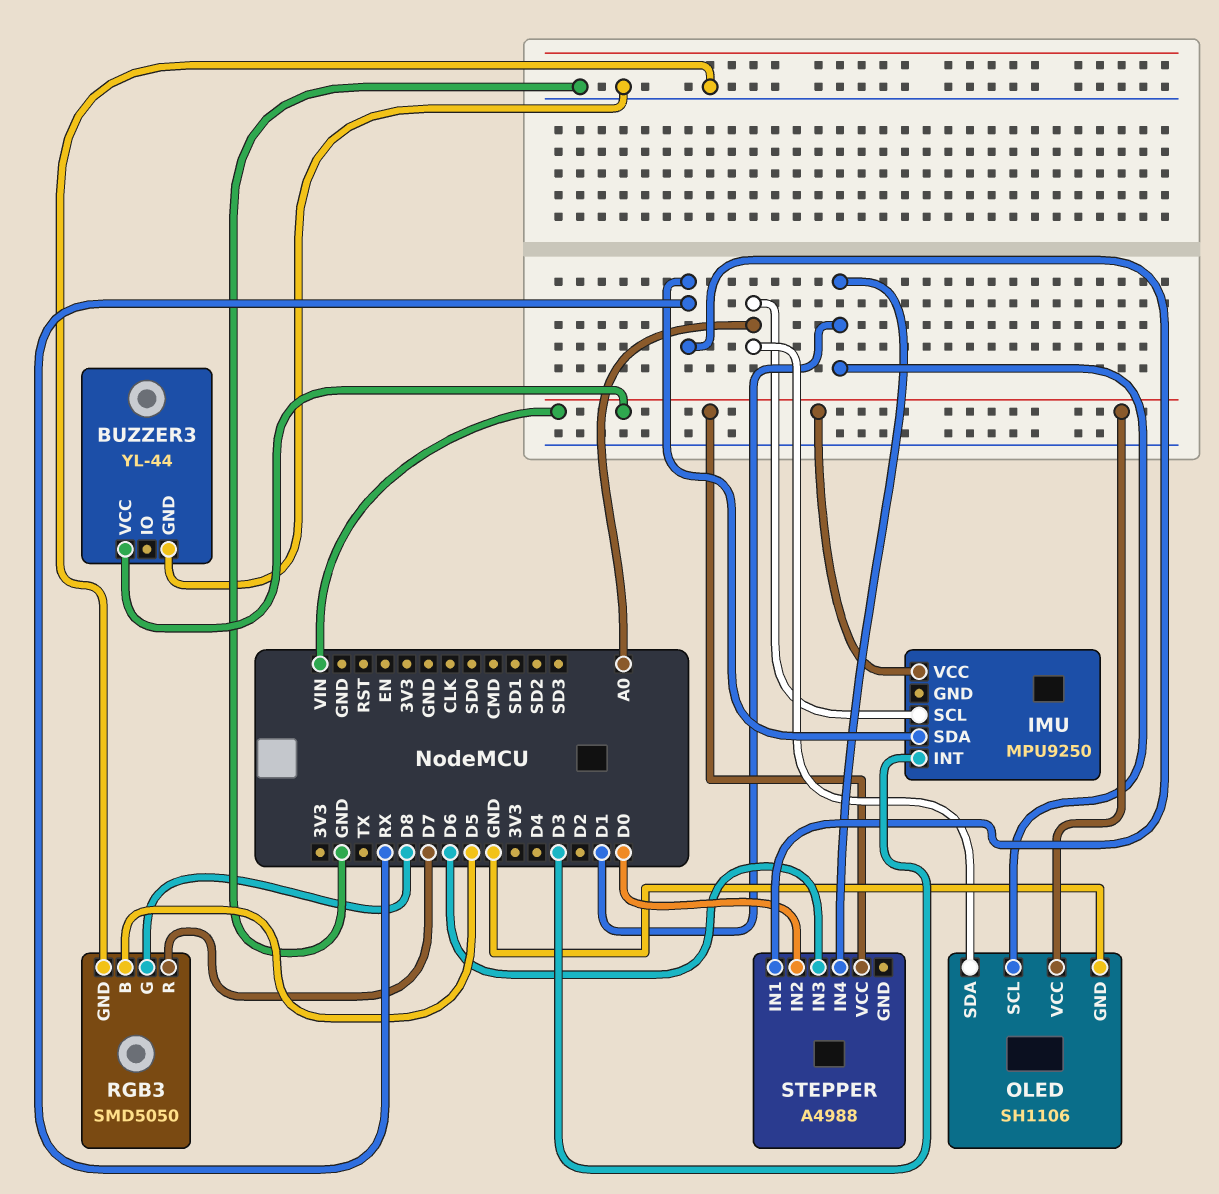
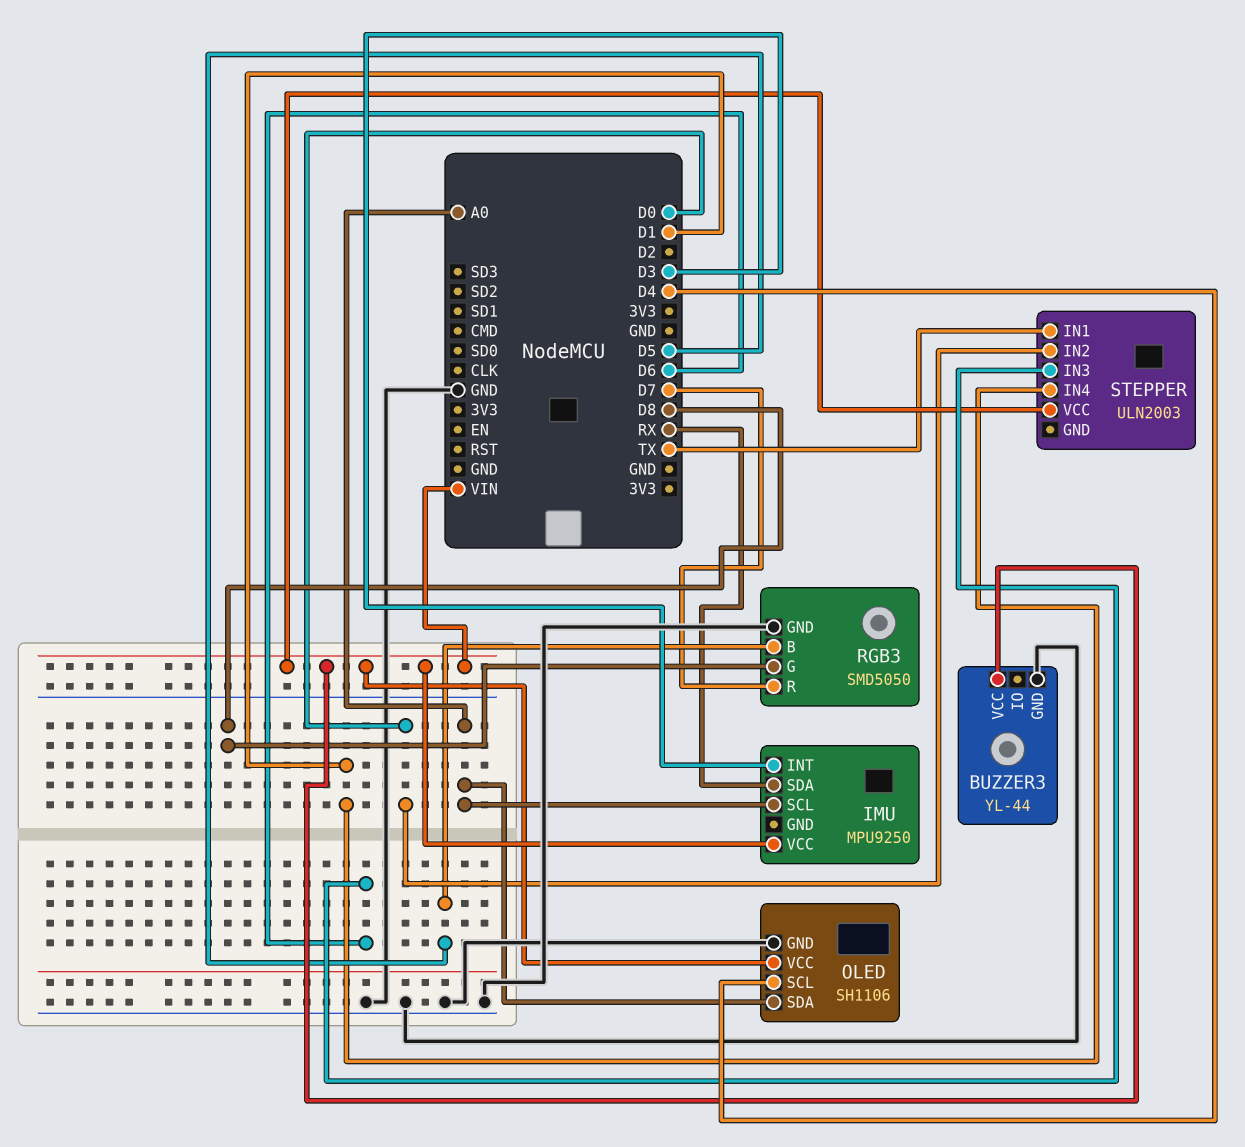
OLED pin SCL: D1 -> D4
STEPPER: A4988 -> ULN2003
STEPPER pin IN1: RX -> TX

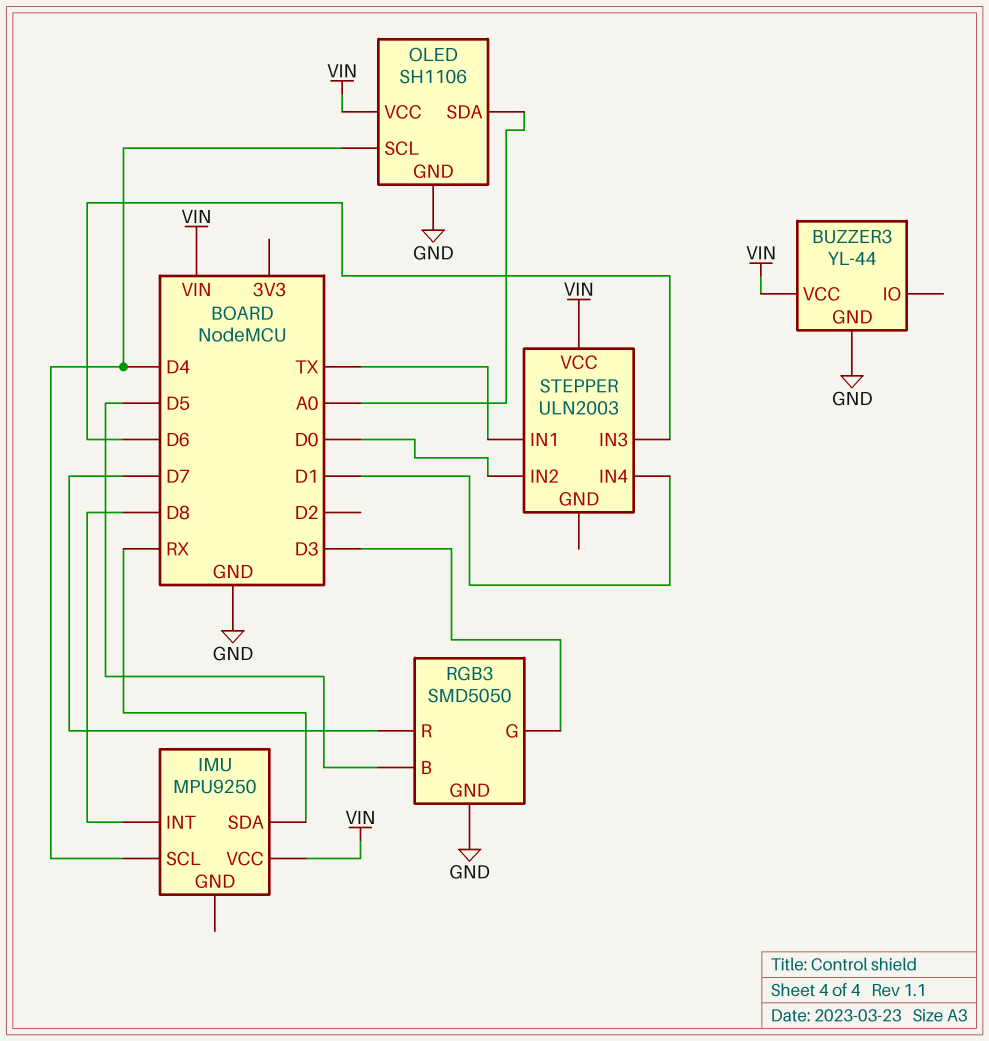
IMU pin INT: D3 -> D8
IMU pin SCL: A0 -> D4
RGB3 pin G: D8 -> D3

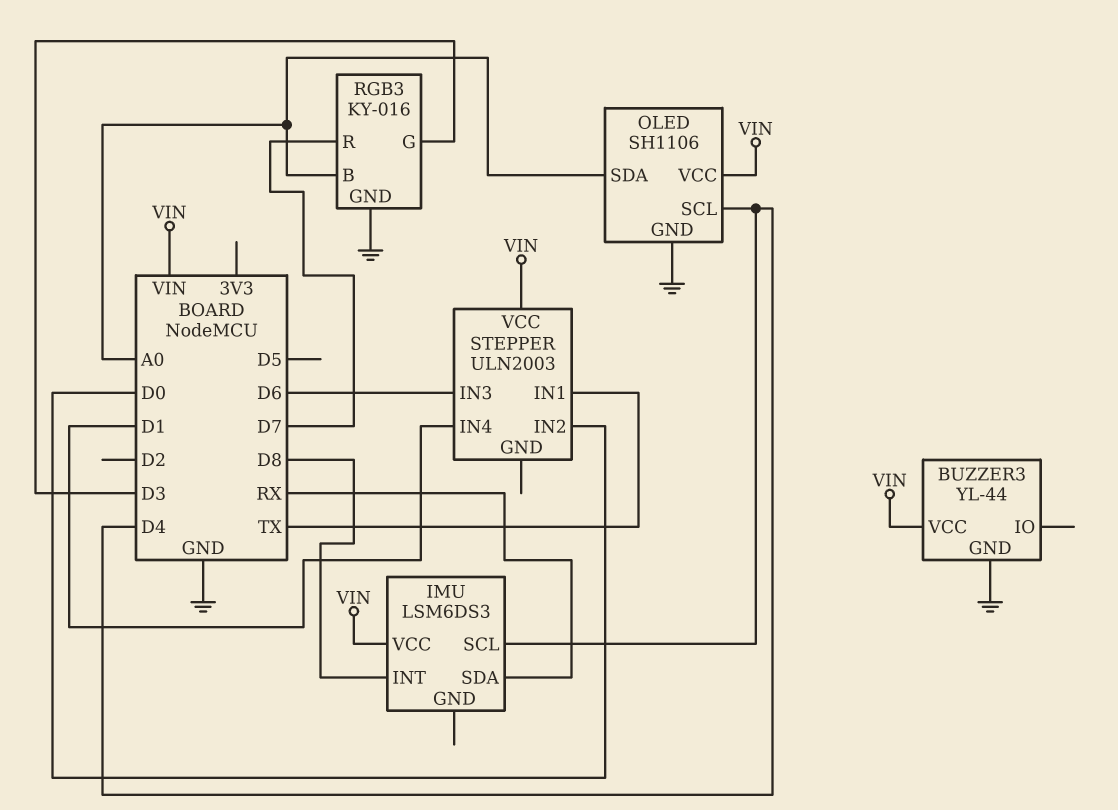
IMU: MPU9250 -> LSM6DS3
RGB3: SMD5050 -> KY-016
RGB3 pin B: D5 -> A0

